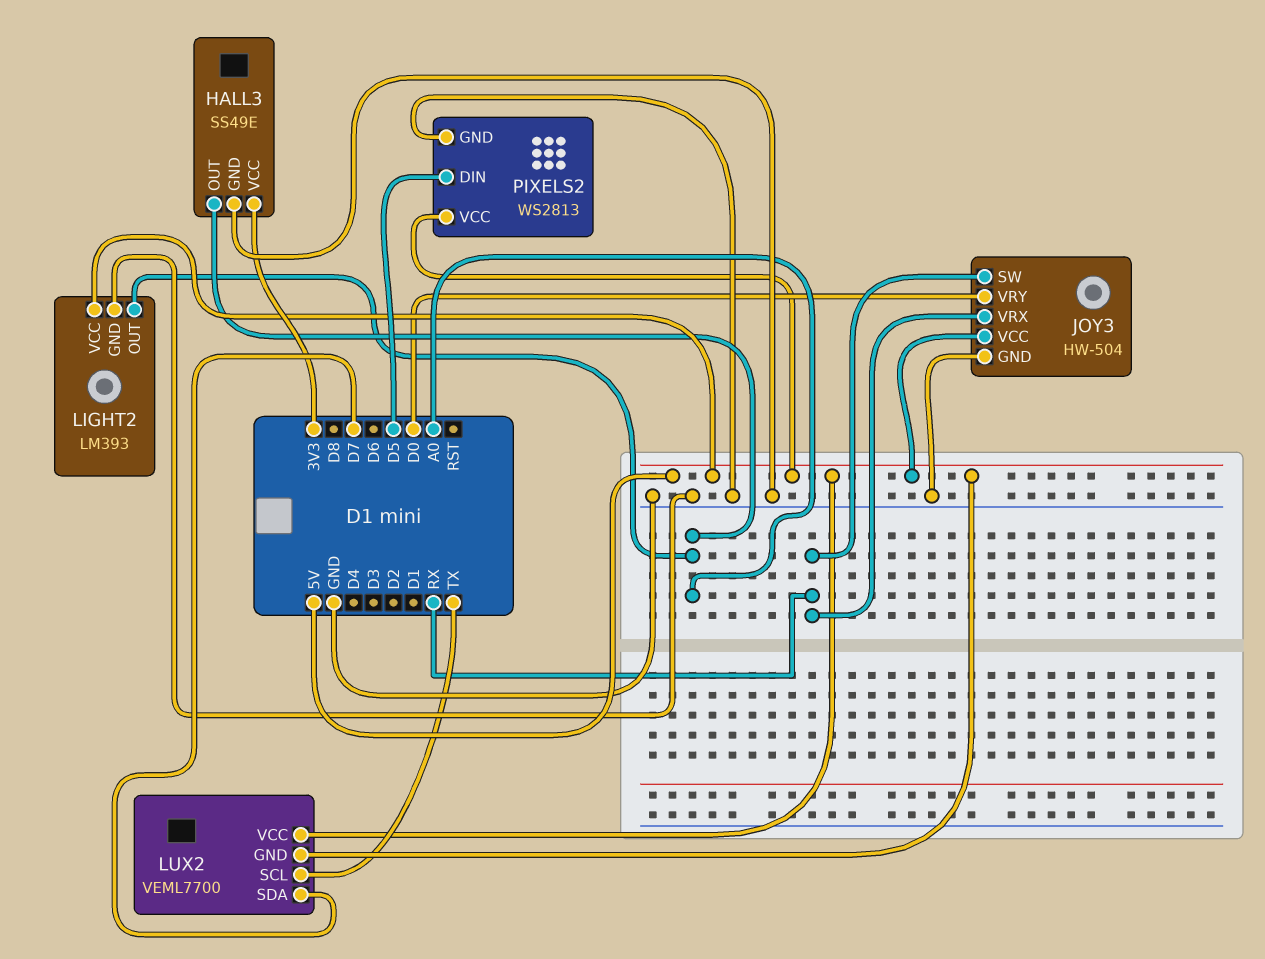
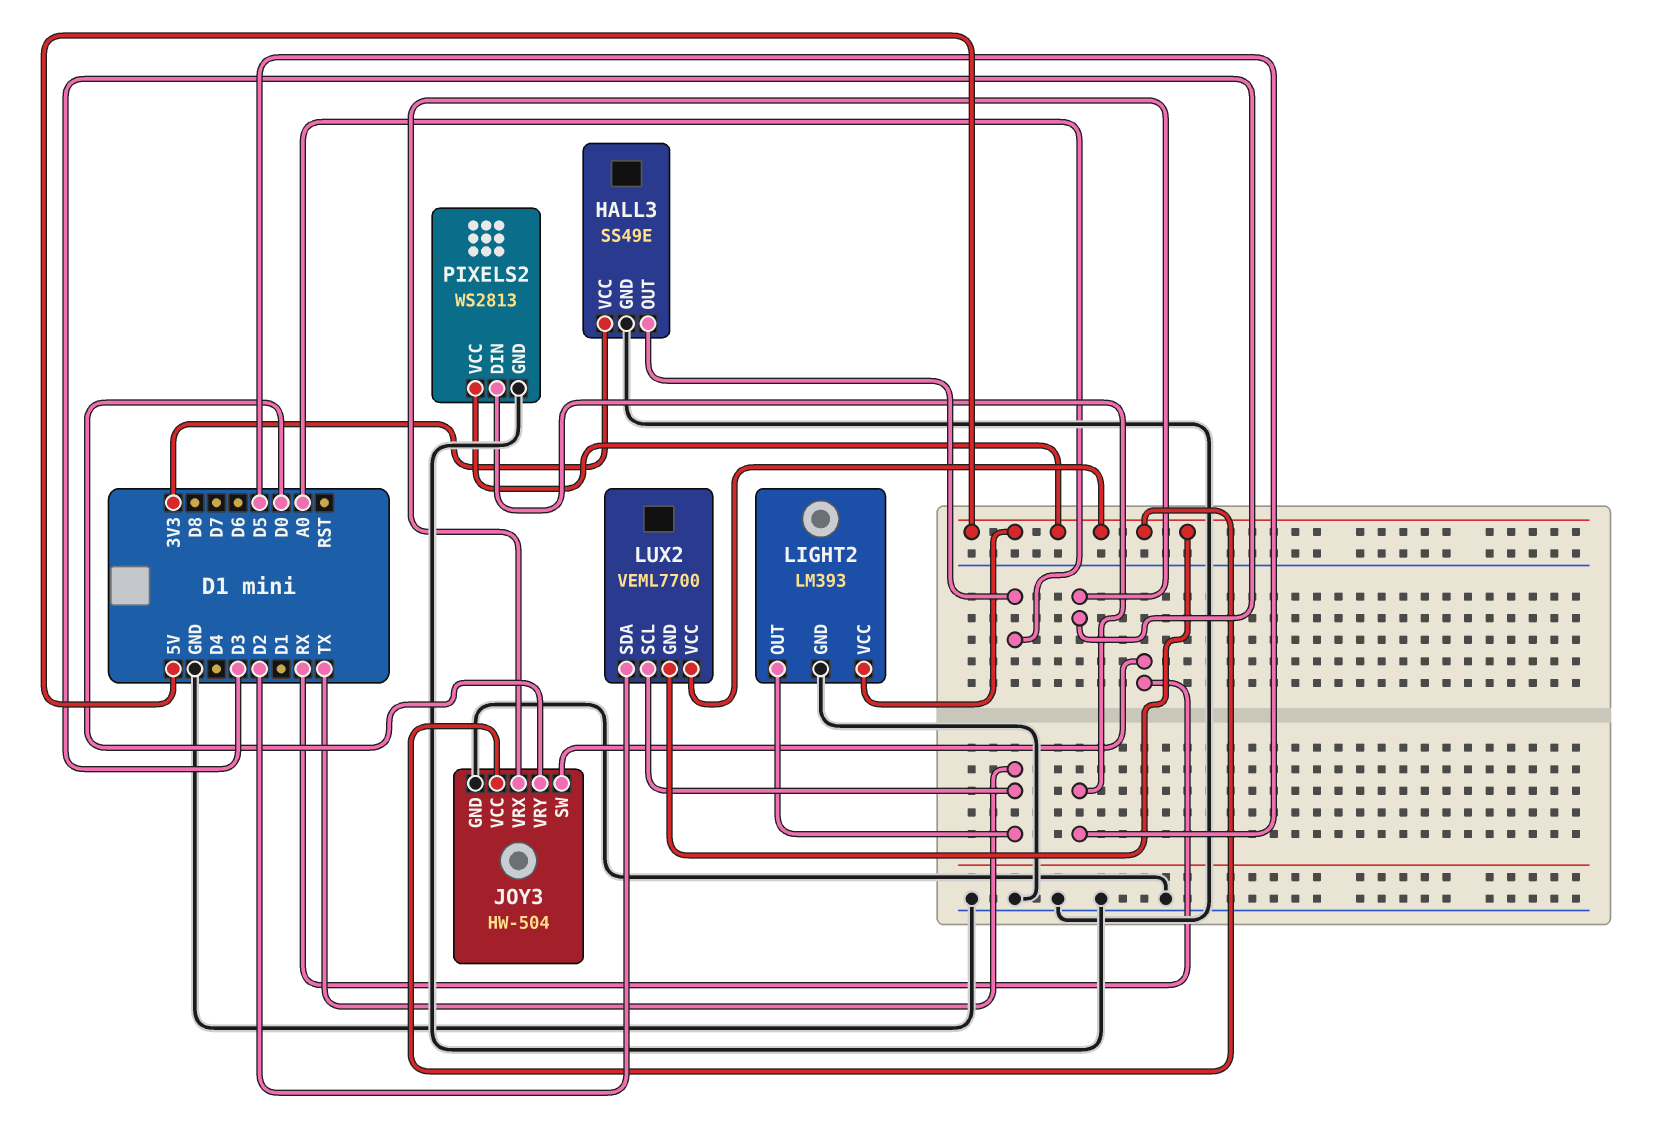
JOY3 pin VRX: RX -> D3
LIGHT2 pin OUT: A0 -> TX
LUX2 pin SDA: D7 -> D2

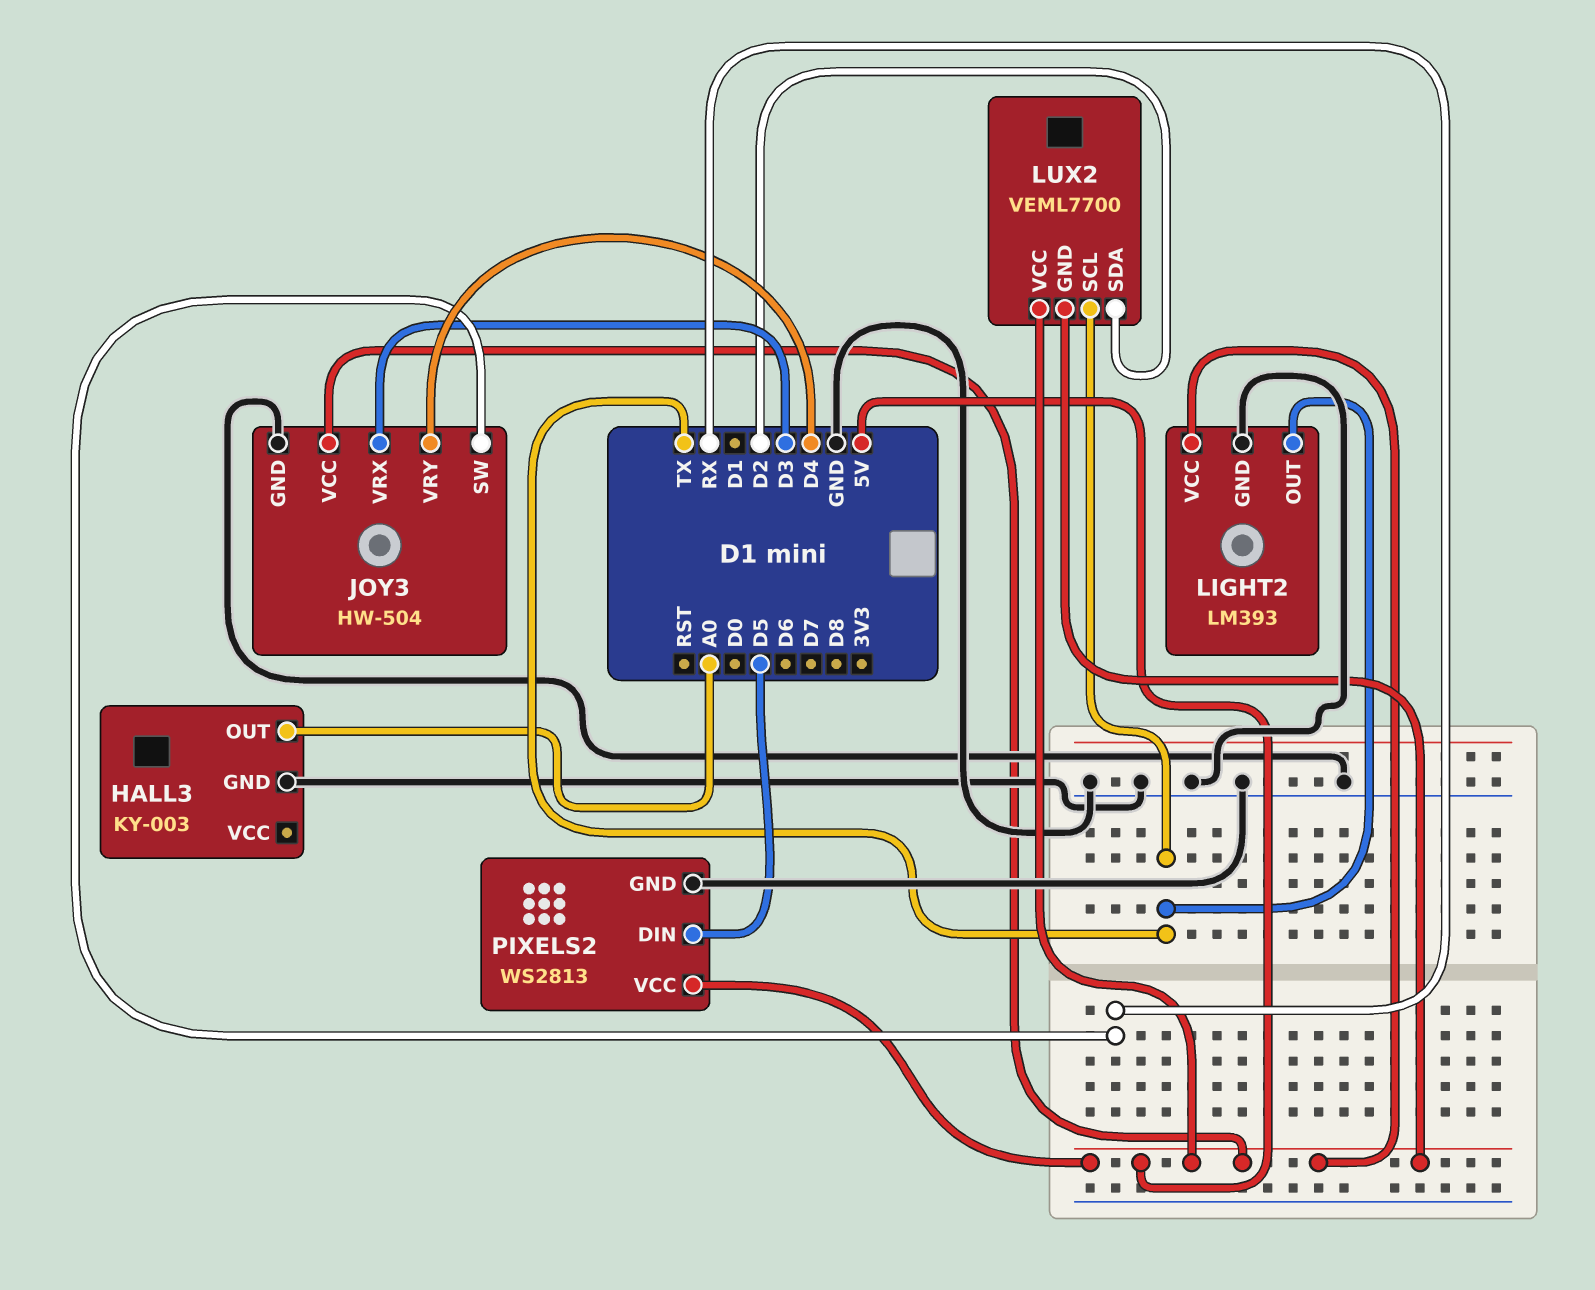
HALL3: SS49E -> KY-003
HALL3 pin VCC: 3V3 -> none
JOY3 pin VRY: D0 -> D4

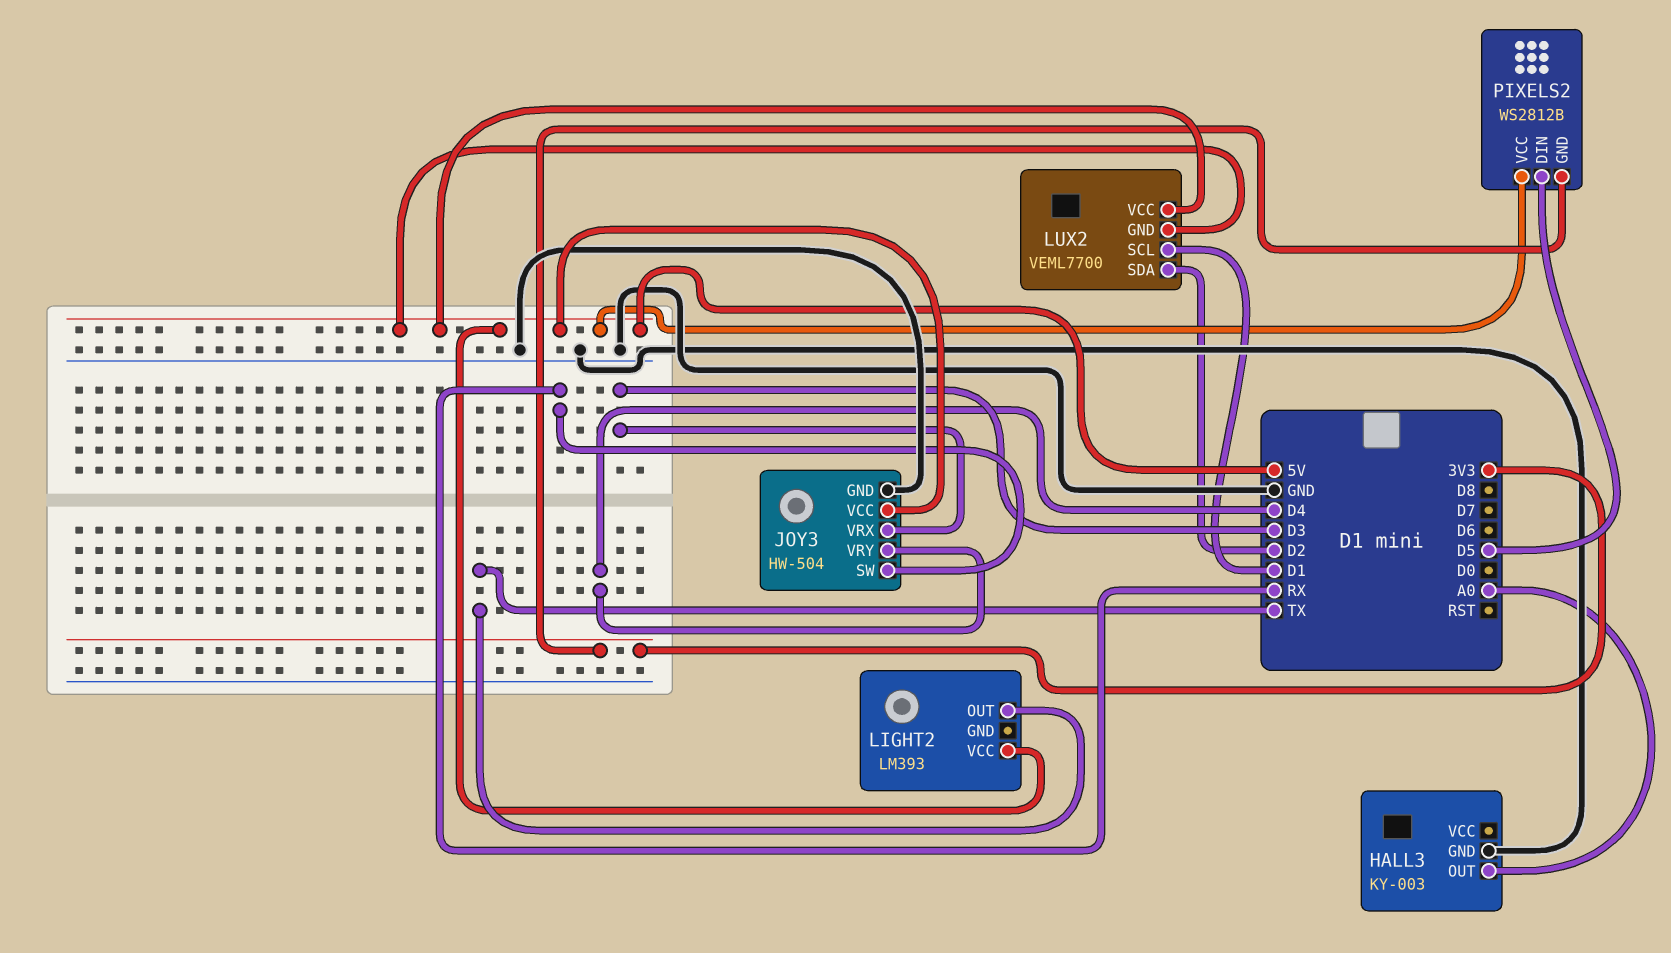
LIGHT2 pin GND: GND -> none
LUX2 pin SCL: TX -> D1
PIXELS2: WS2813 -> WS2812B
PIXELS2 pin GND: GND -> 3V3

